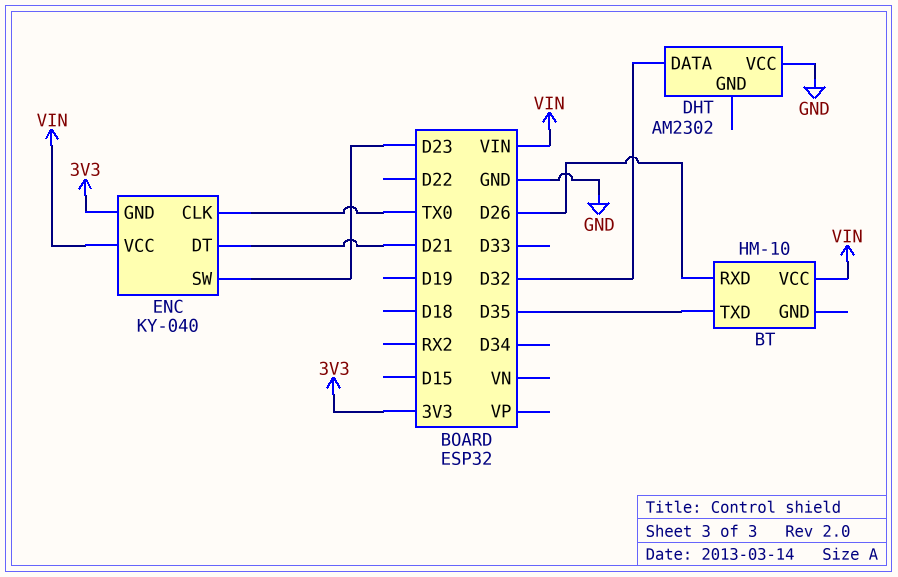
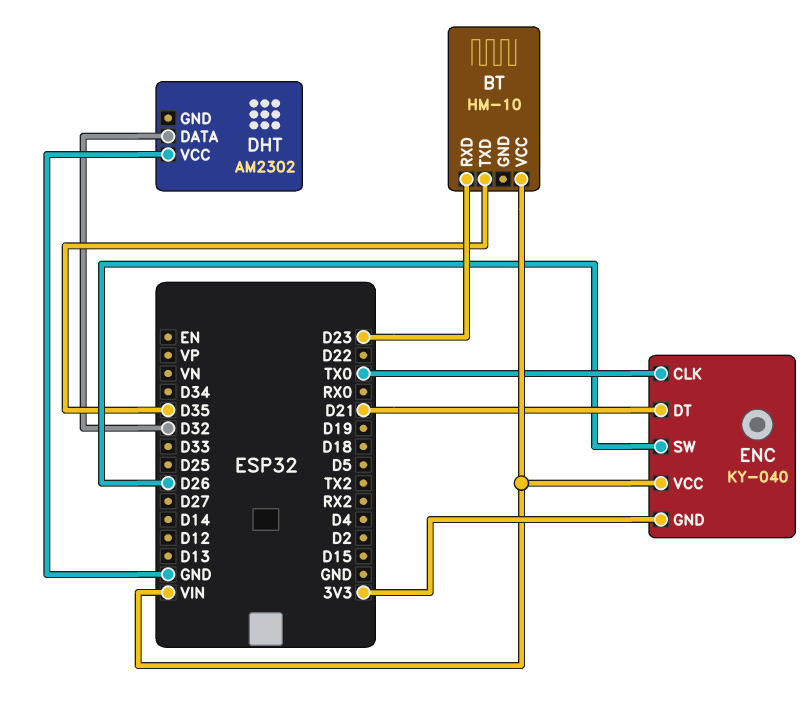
BT pin RXD: D26 -> D23
ENC pin SW: D23 -> D26

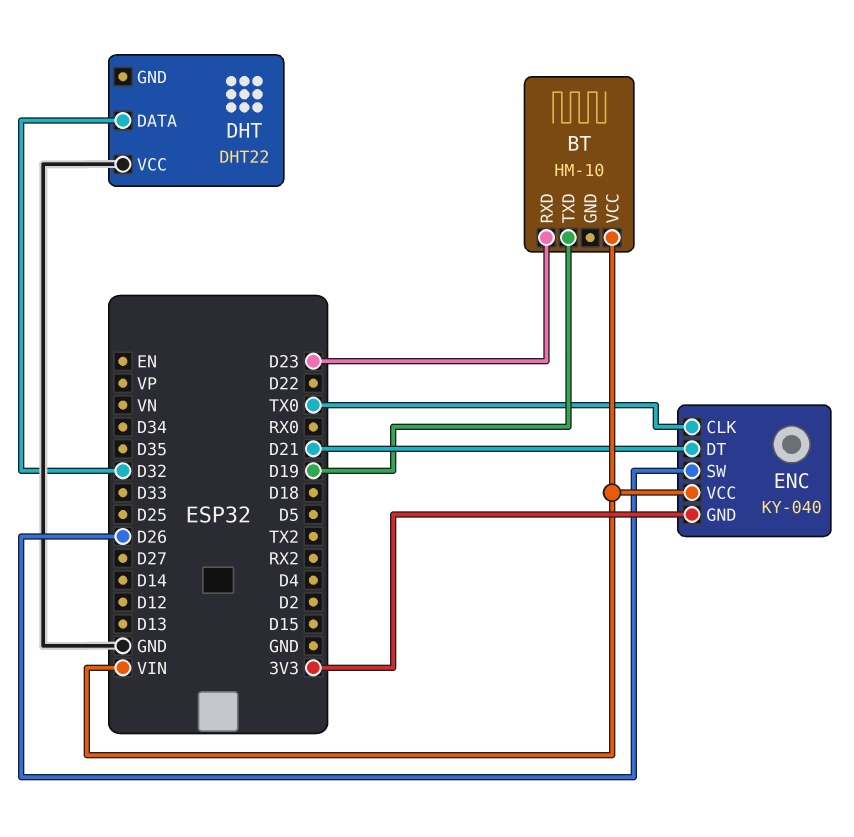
BT pin TXD: D35 -> D19
DHT: AM2302 -> DHT22

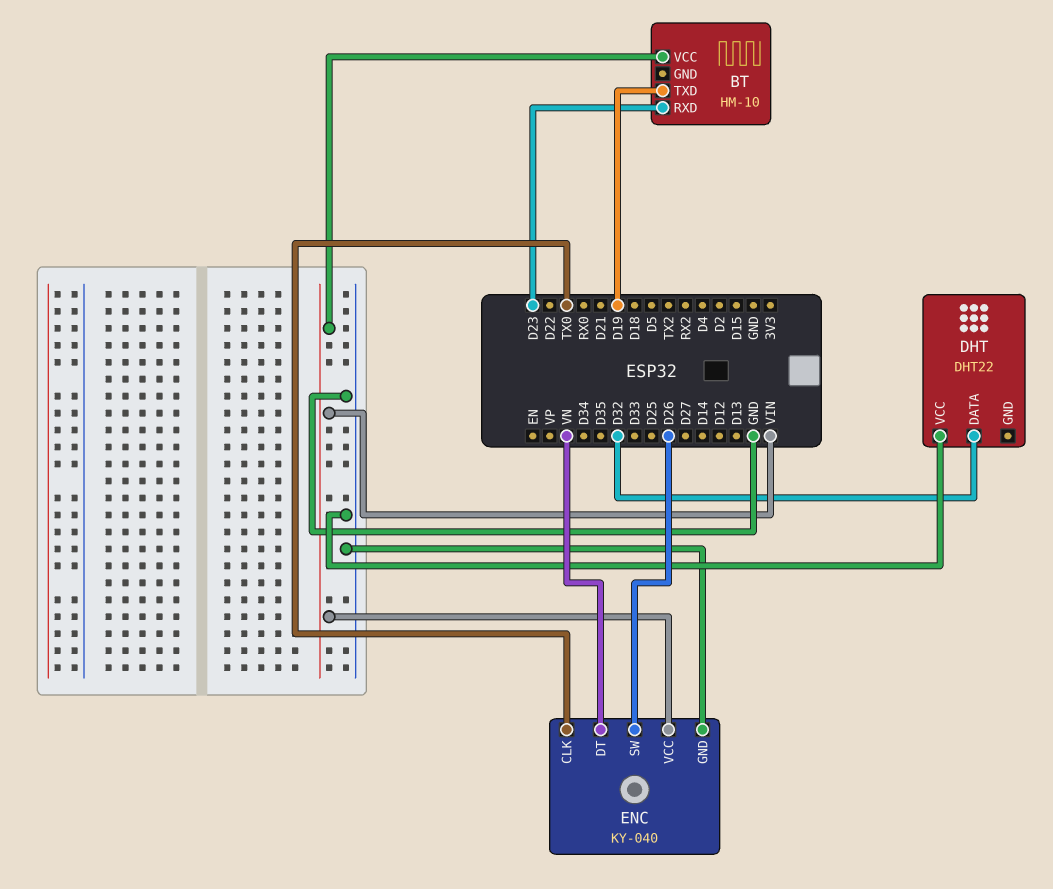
ENC pin DT: D21 -> VN
ENC pin GND: 3V3 -> GND

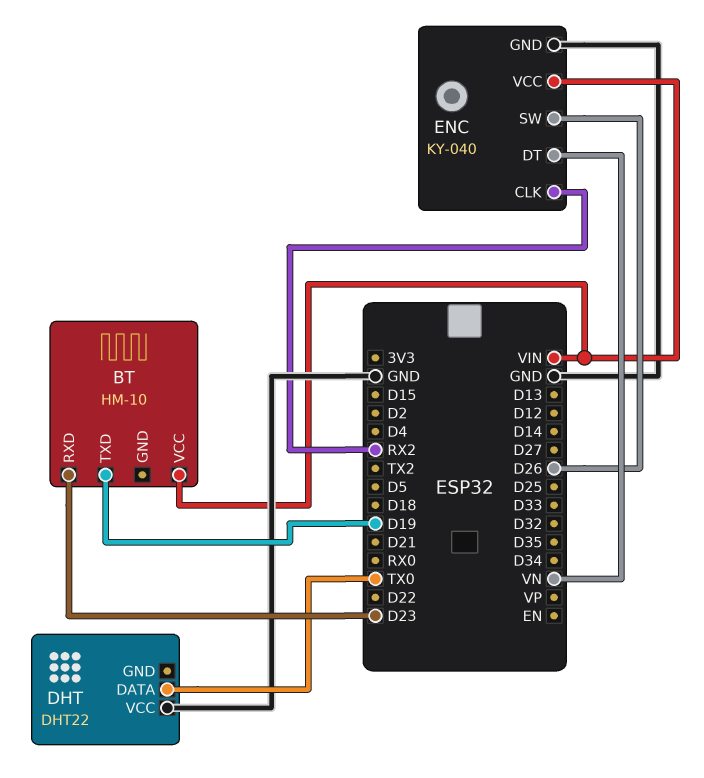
DHT pin DATA: D32 -> TX0
ENC pin CLK: TX0 -> RX2

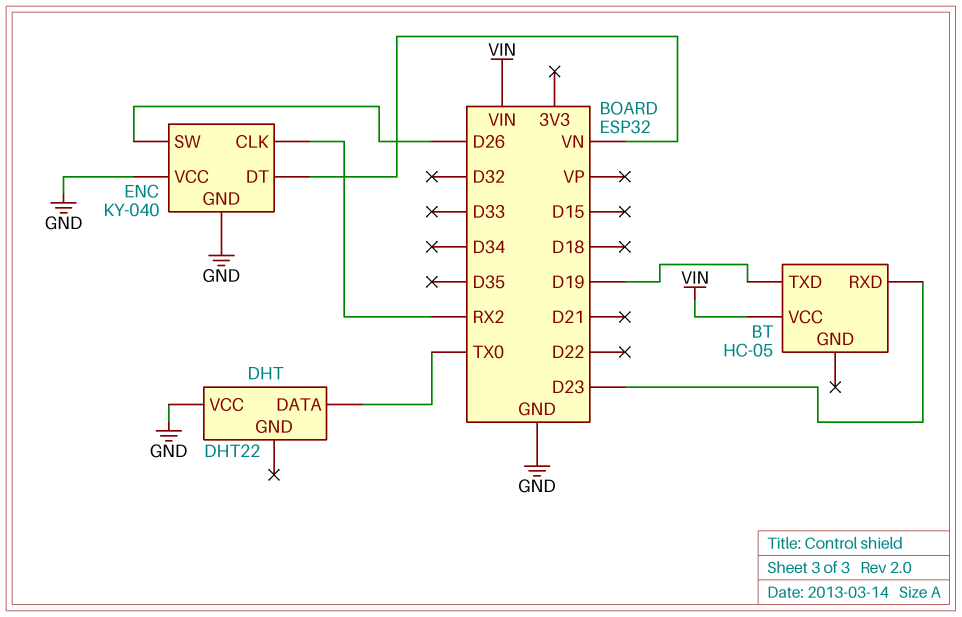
BT: HM-10 -> HC-05
ENC pin VCC: VIN -> GND

